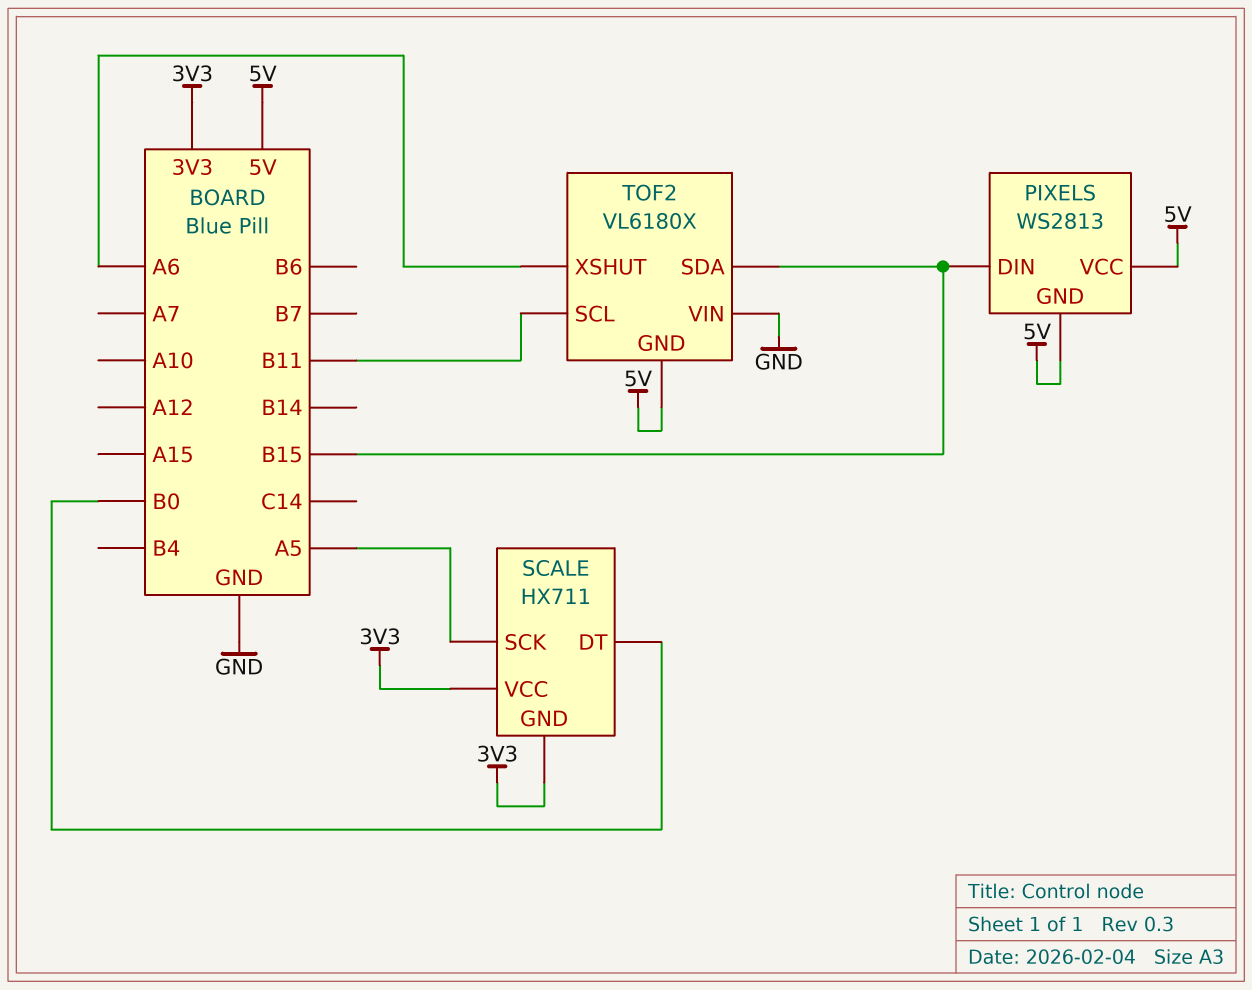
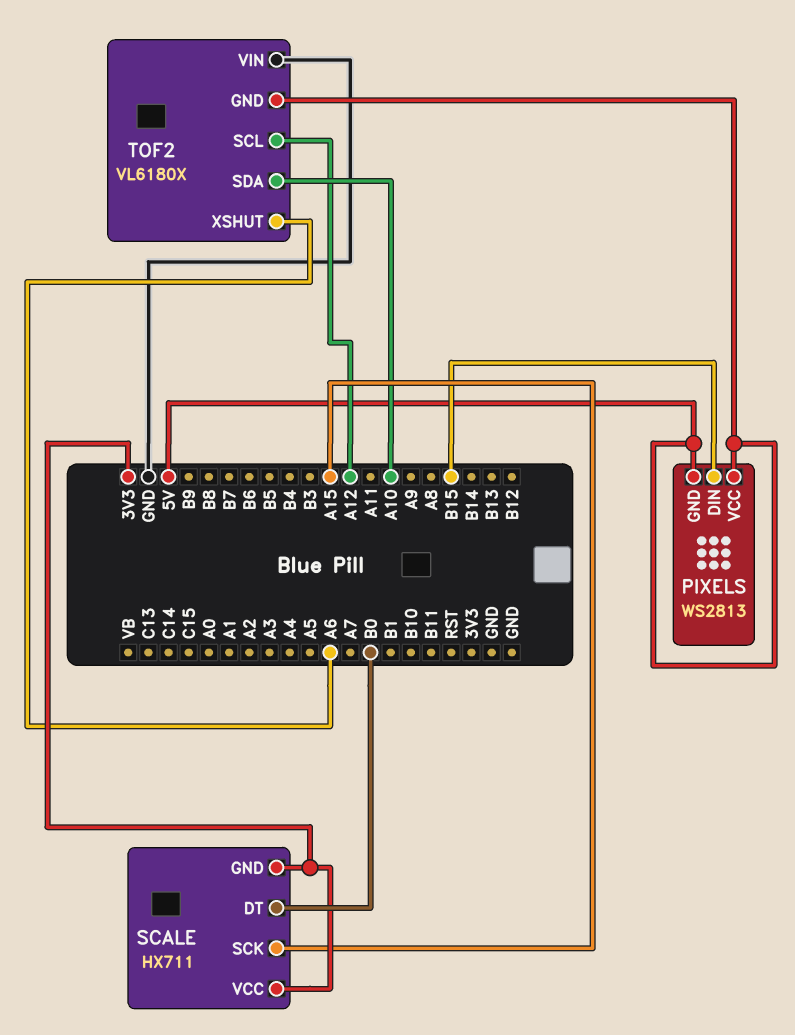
SCALE pin SCK: A5 -> A15
TOF2 pin SCL: B11 -> A12
TOF2 pin SDA: B15 -> A10

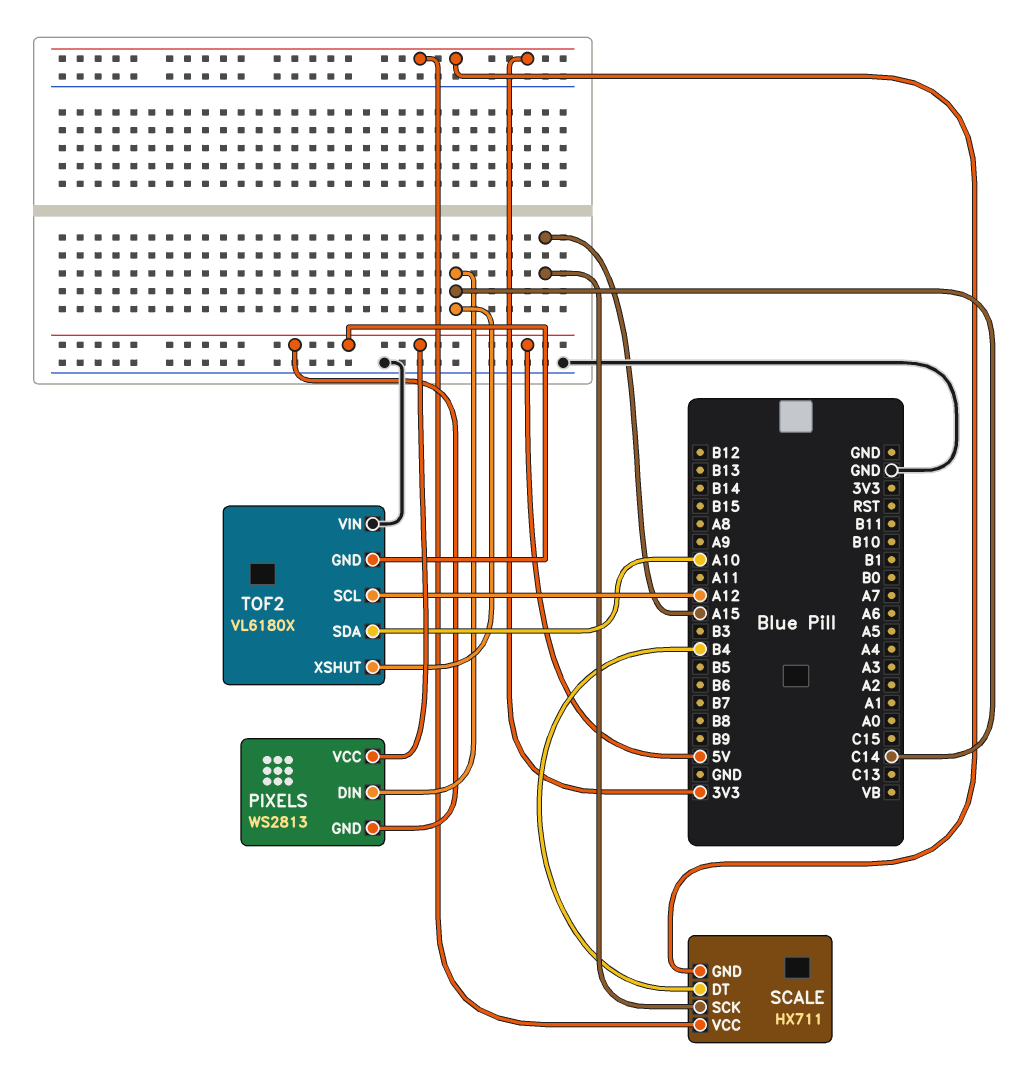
PIXELS pin DIN: B15 -> C14
SCALE pin DT: B0 -> B4
TOF2 pin XSHUT: A6 -> C14

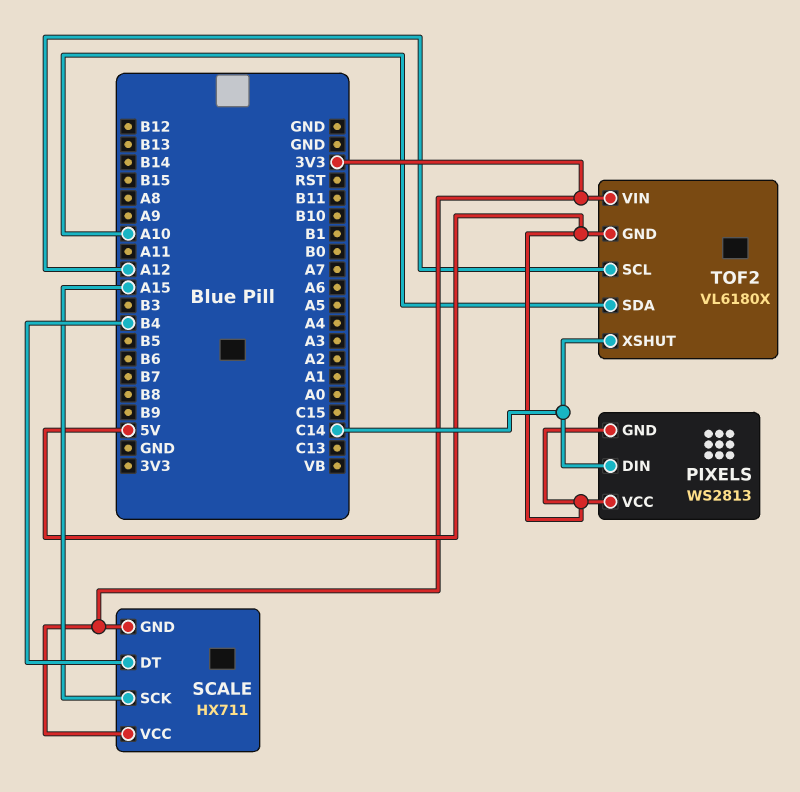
TOF2 pin VIN: GND -> 3V3

